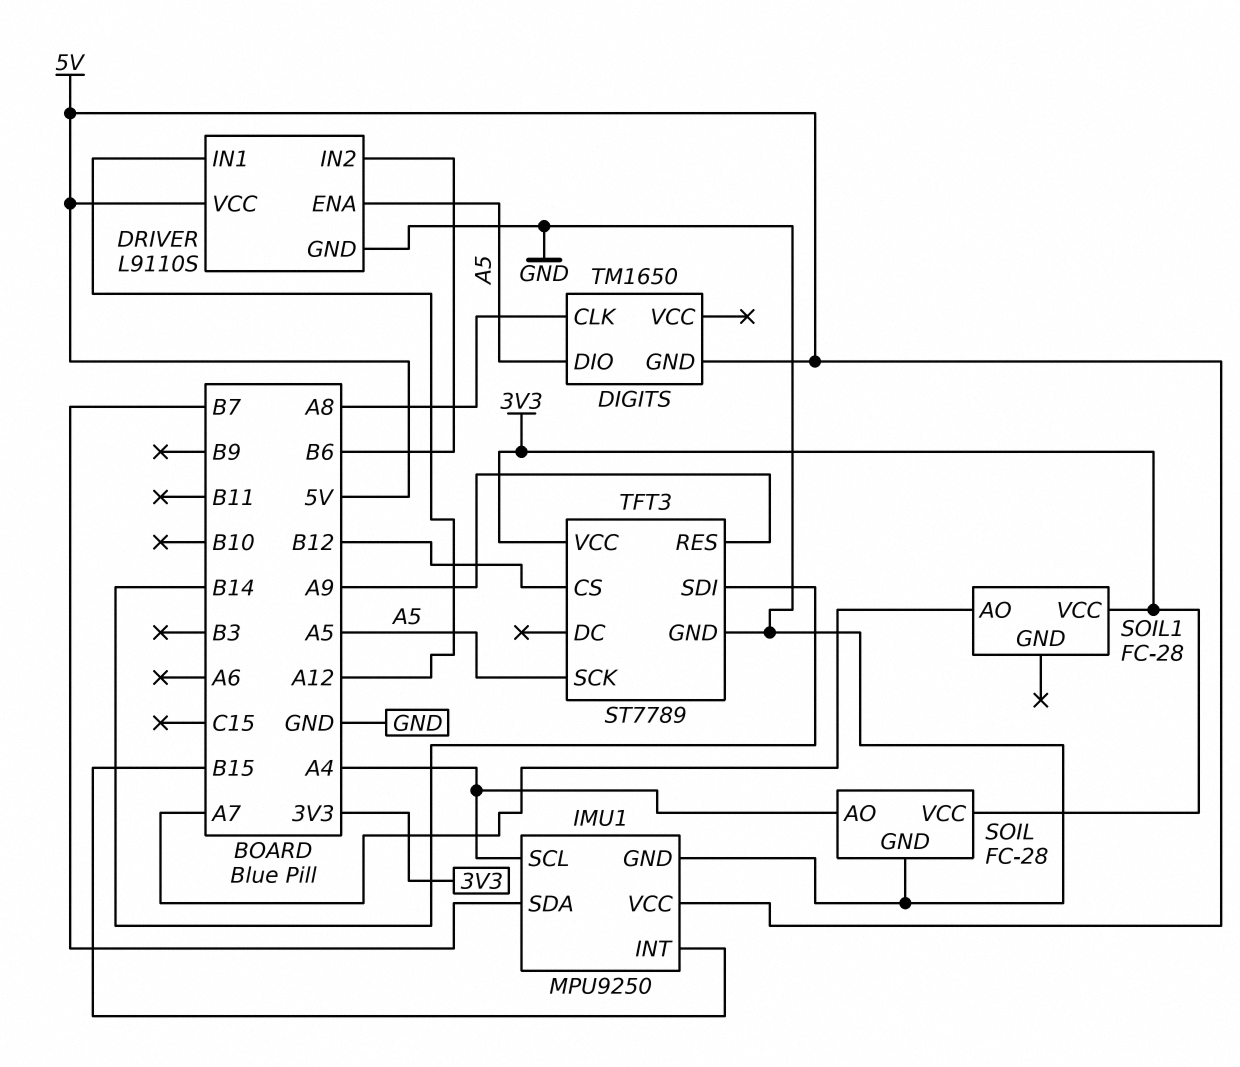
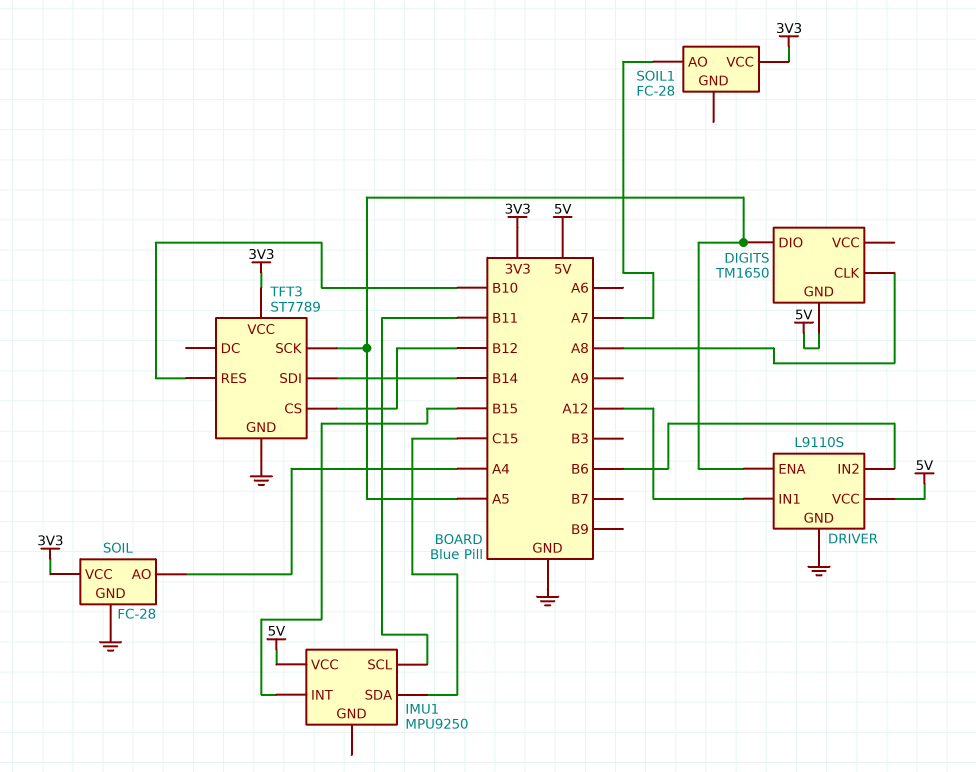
IMU1 pin GND: GND -> none
IMU1 pin SCL: A4 -> B11
IMU1 pin SDA: B7 -> C15
TFT3 pin RES: A9 -> B10

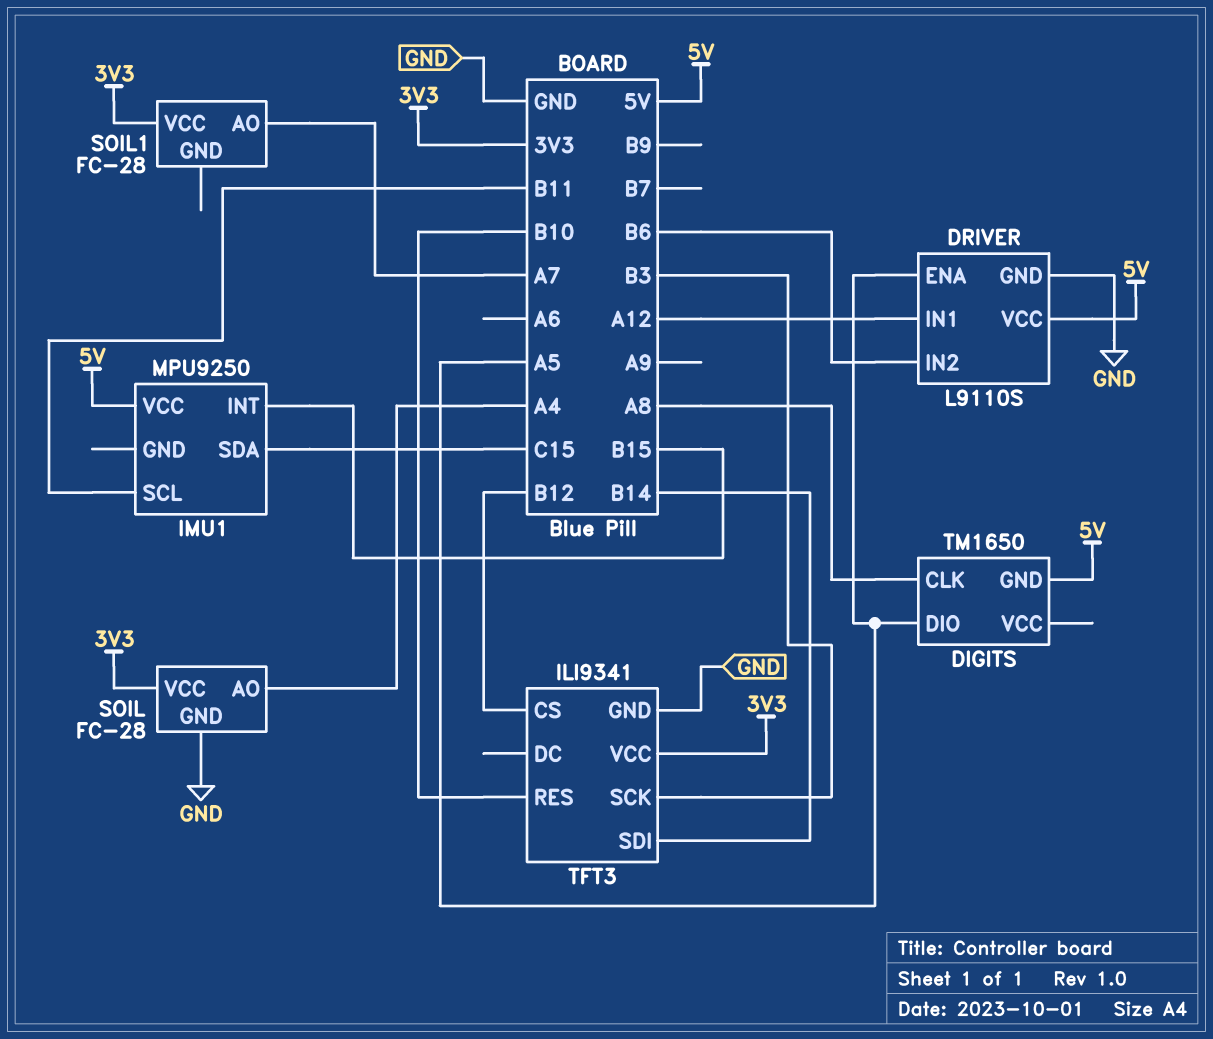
TFT3: ST7789 -> ILI9341
TFT3 pin SCK: A5 -> B3

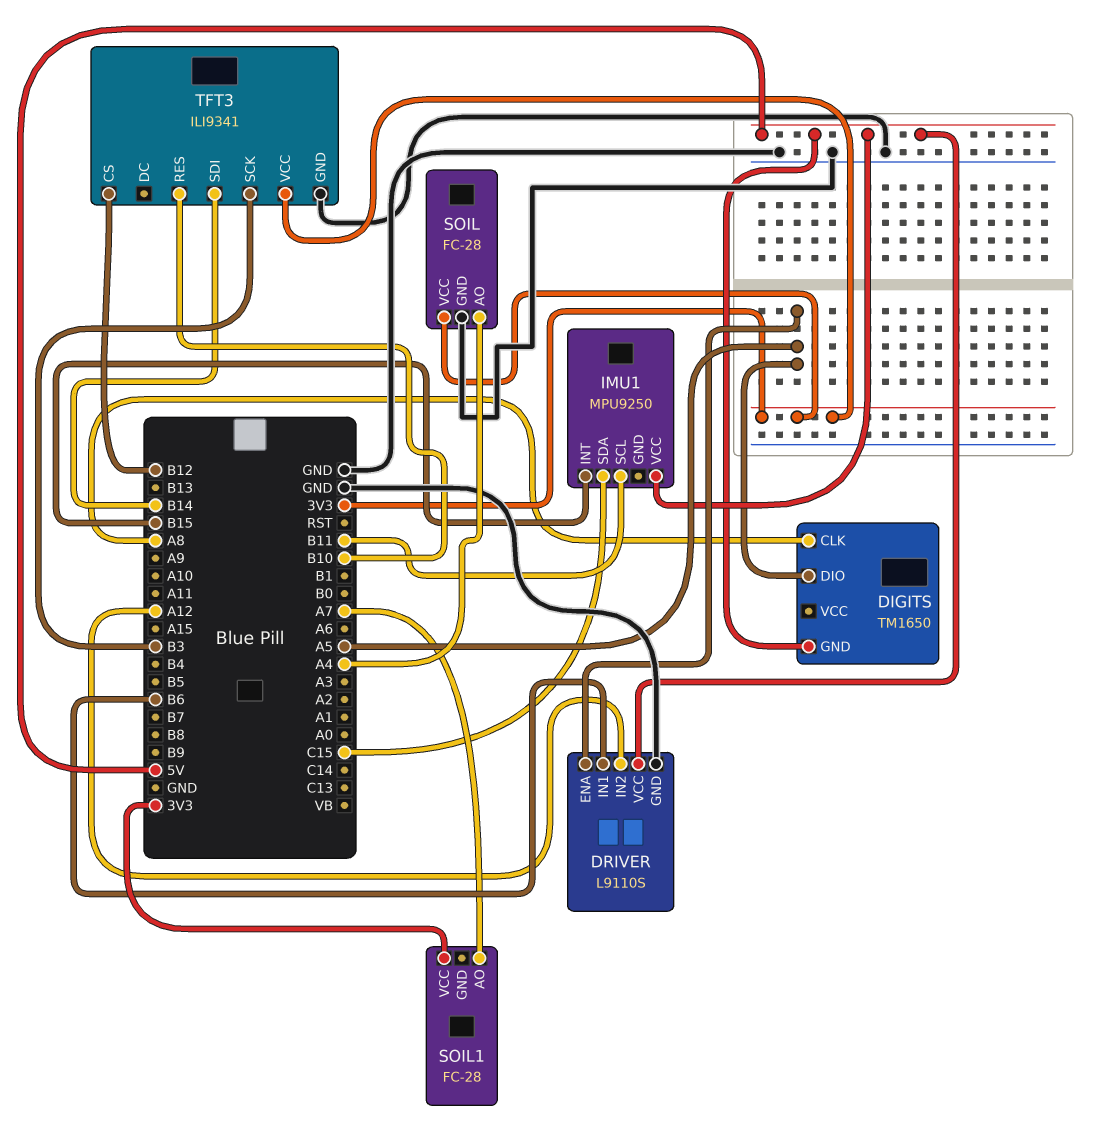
DRIVER pin IN1: A12 -> B6
DRIVER pin IN2: B6 -> A12

